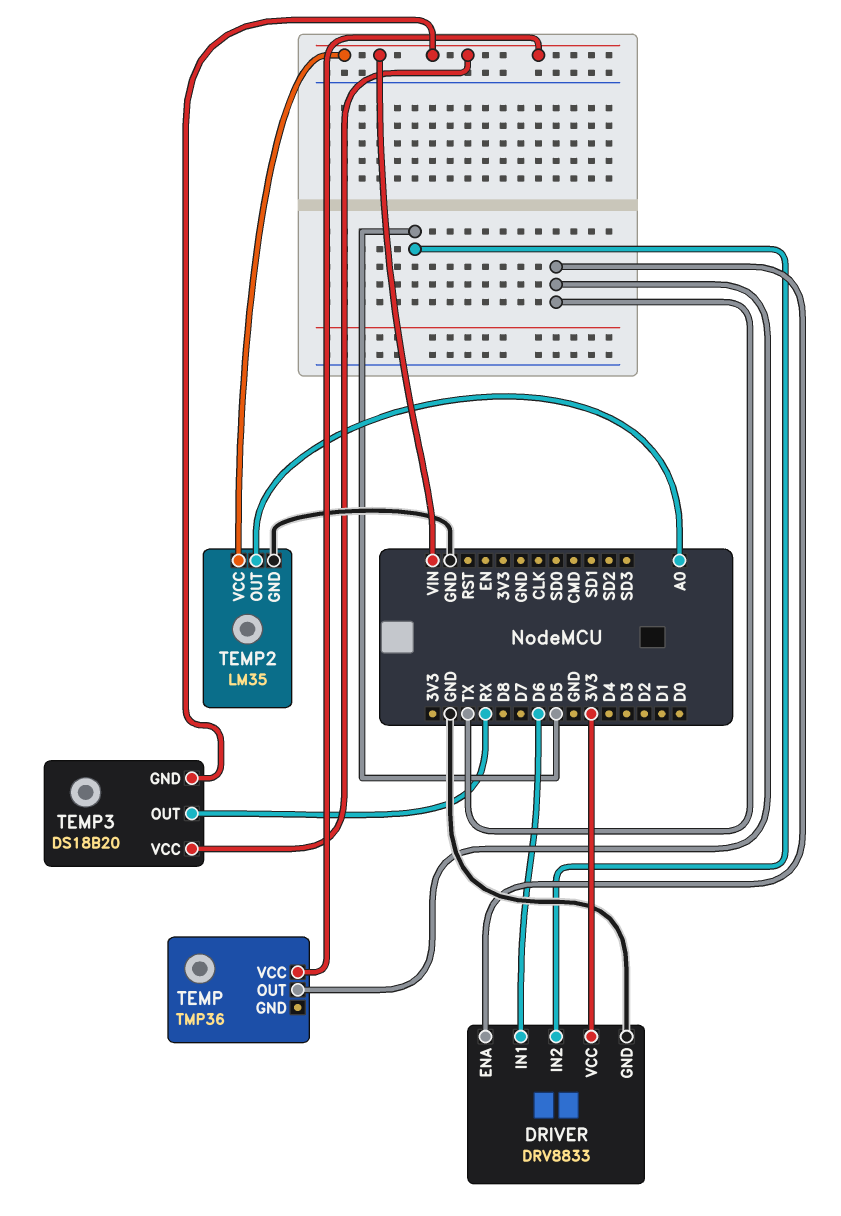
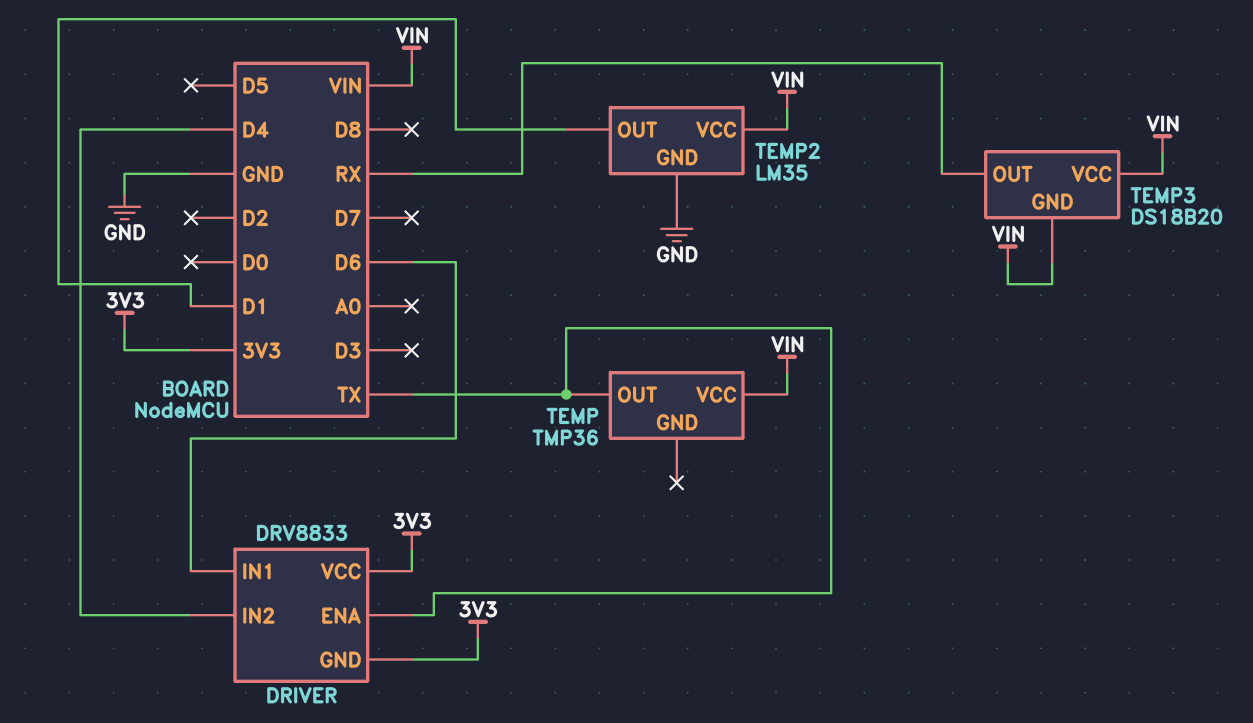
DRIVER pin GND: GND -> 3V3
DRIVER pin IN2: D5 -> D4
TEMP2 pin OUT: A0 -> D1

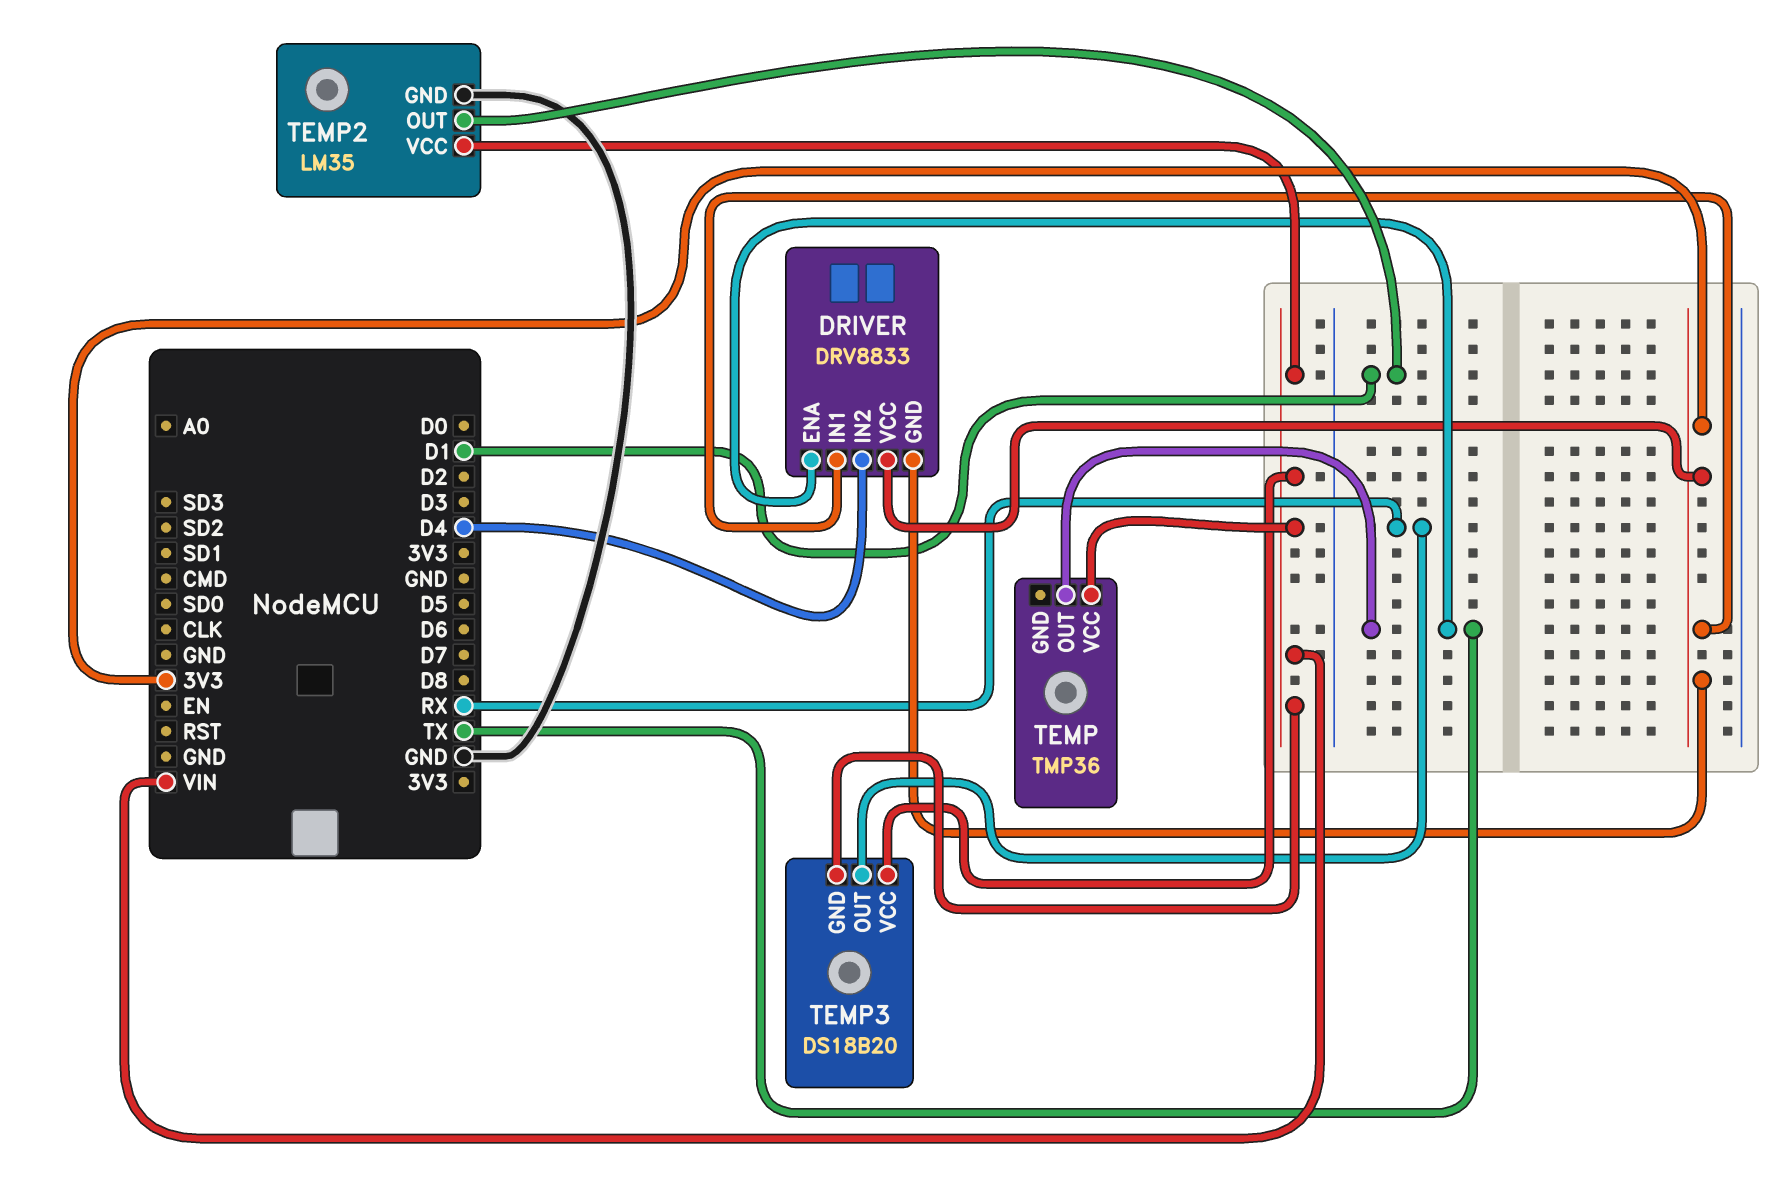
DRIVER pin IN1: D6 -> 3V3

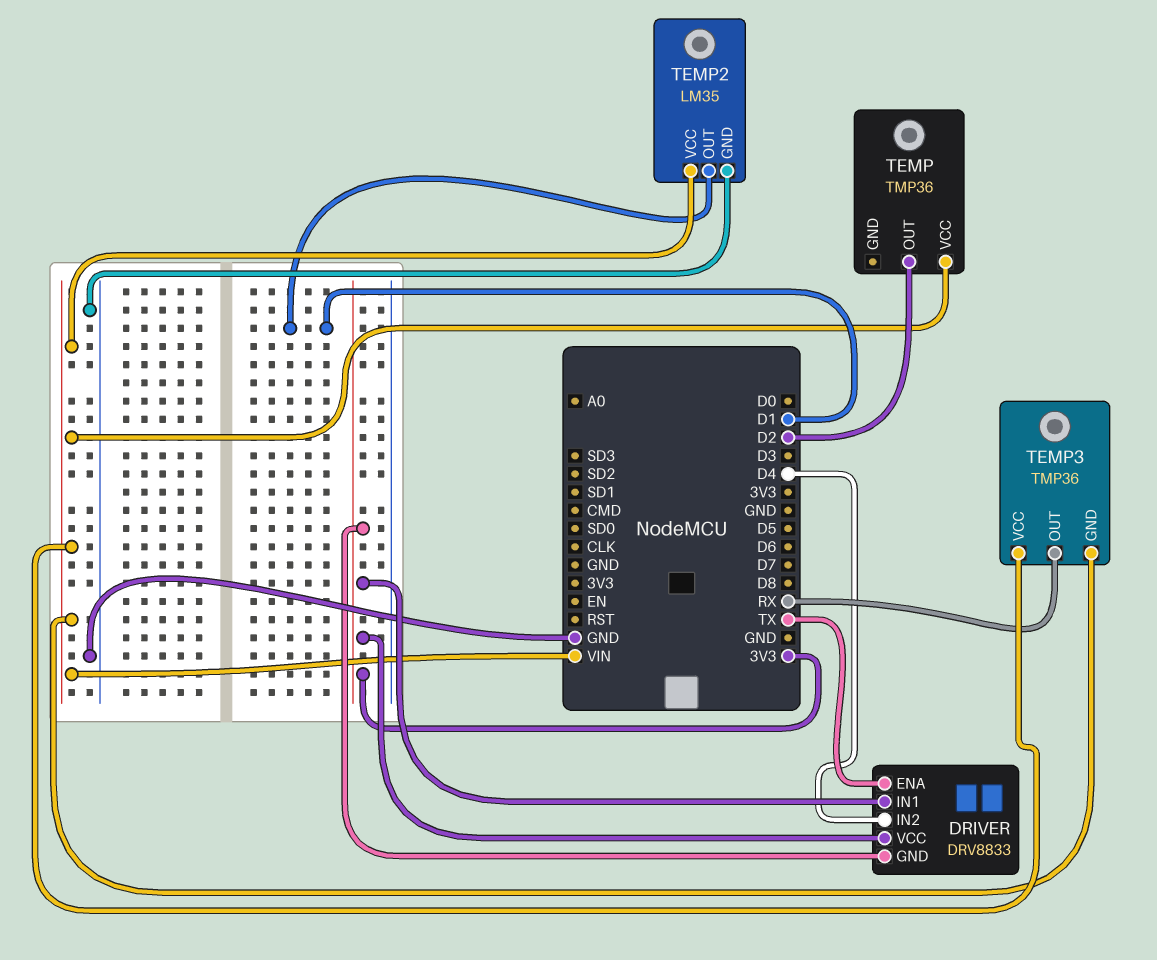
TEMP pin OUT: TX -> D2
TEMP3: DS18B20 -> TMP36

